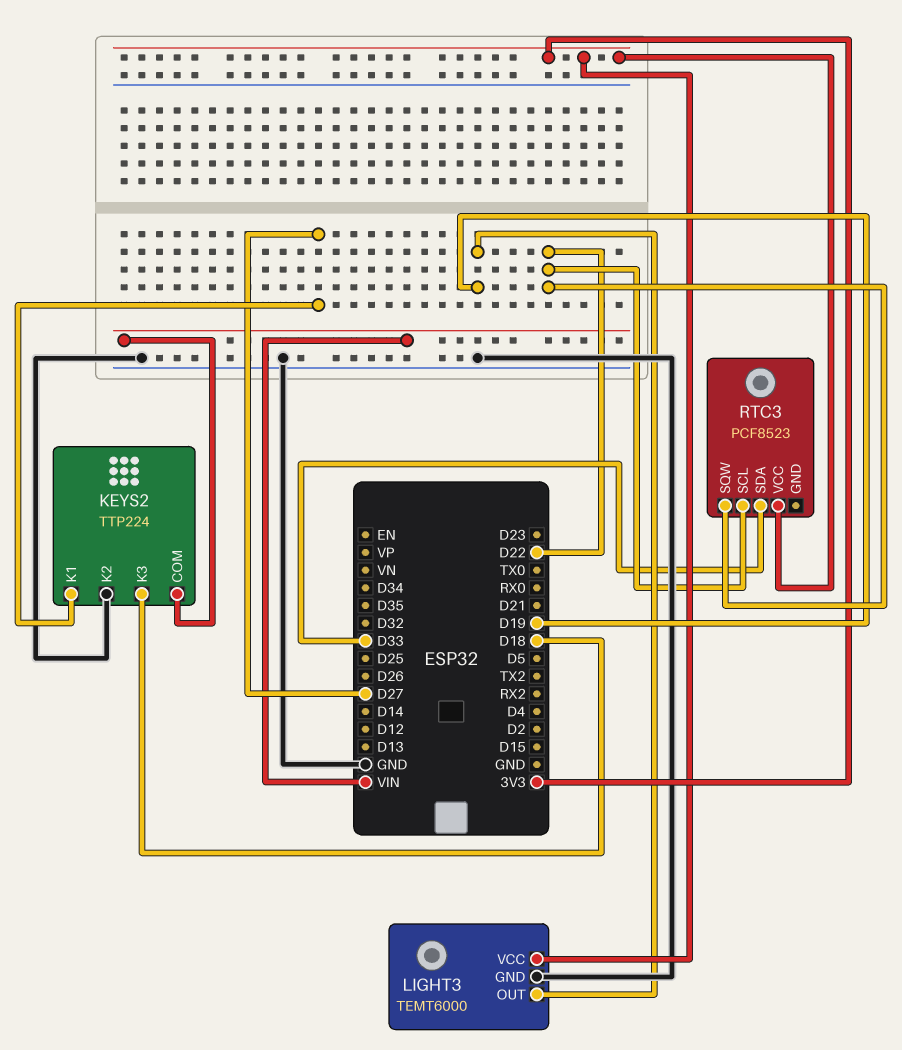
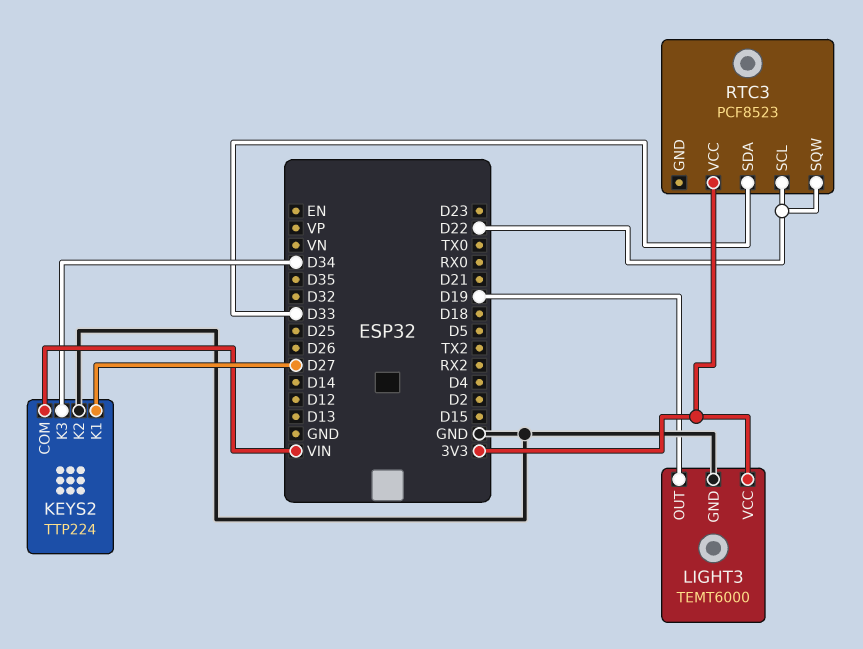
KEYS2 pin K3: D18 -> D34

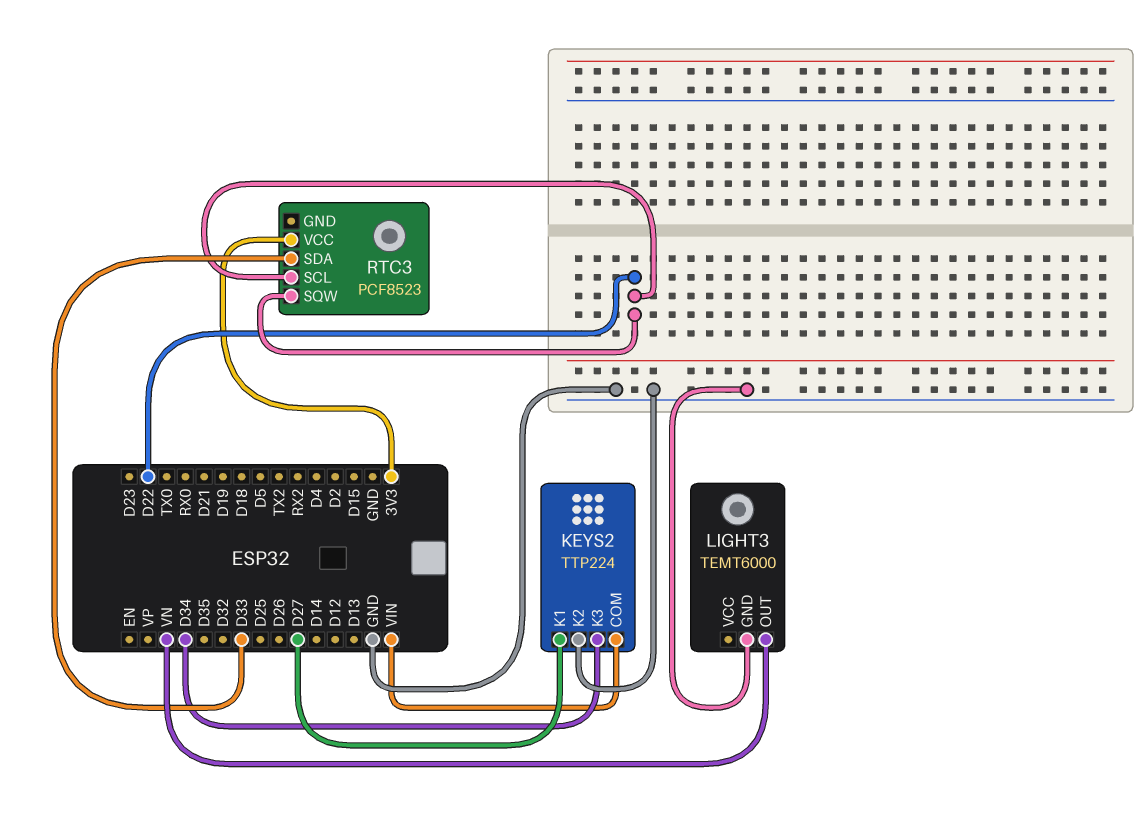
LIGHT3 pin OUT: D19 -> VN
LIGHT3 pin VCC: 3V3 -> none

